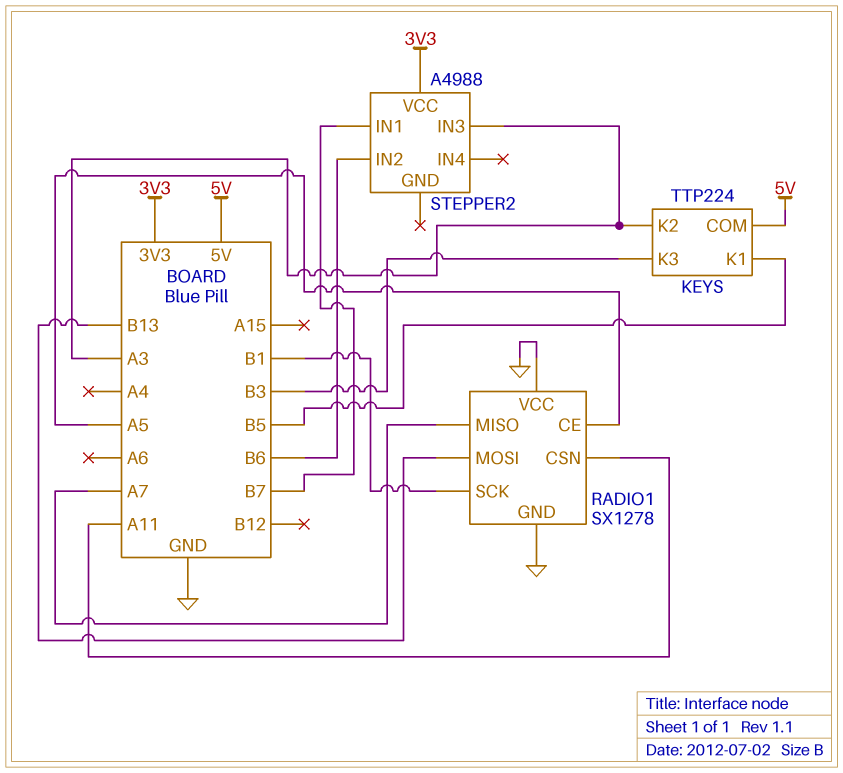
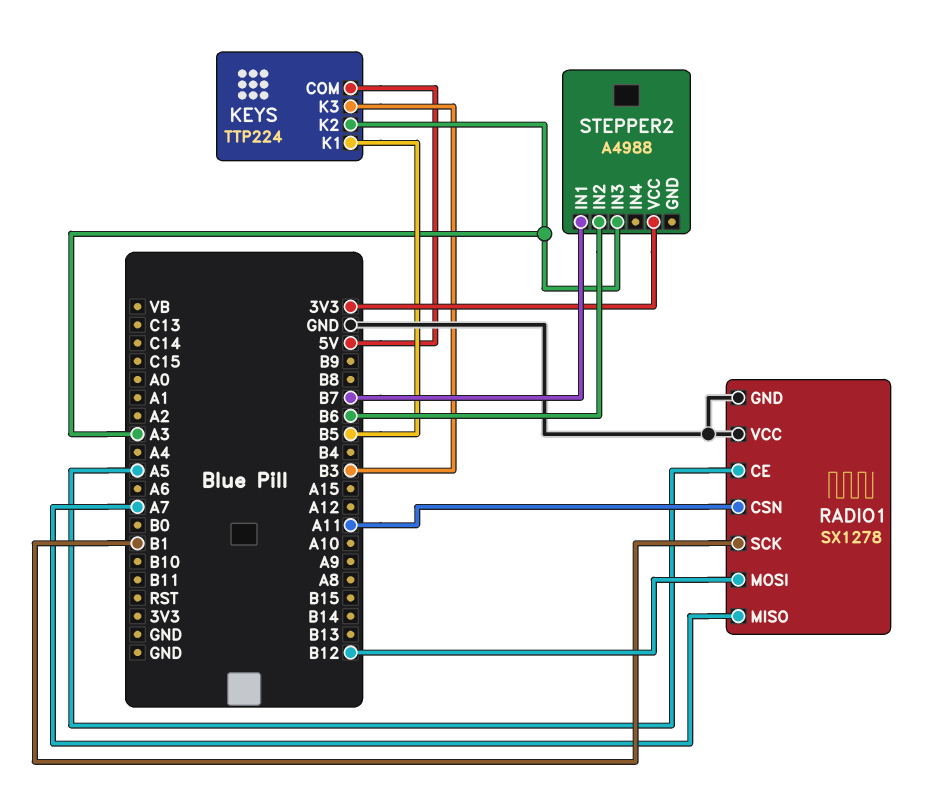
RADIO1 pin MOSI: B13 -> B12

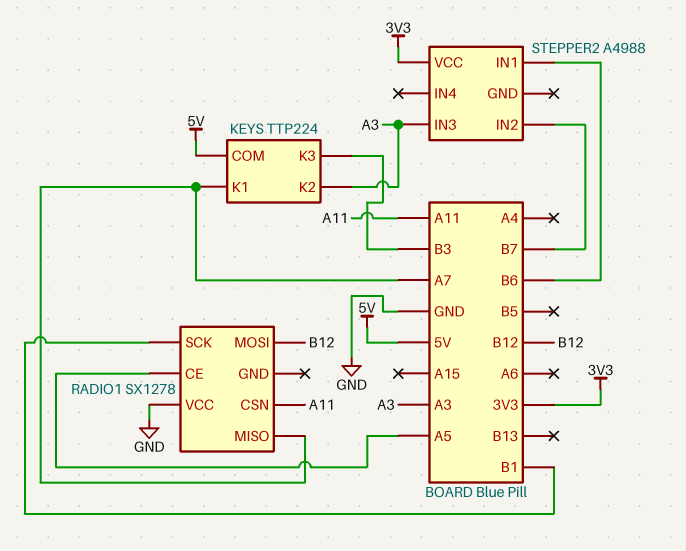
KEYS pin K1: B5 -> A7
RADIO1 pin GND: GND -> none
STEPPER2 pin IN1: B7 -> B6
STEPPER2 pin IN2: B6 -> B7

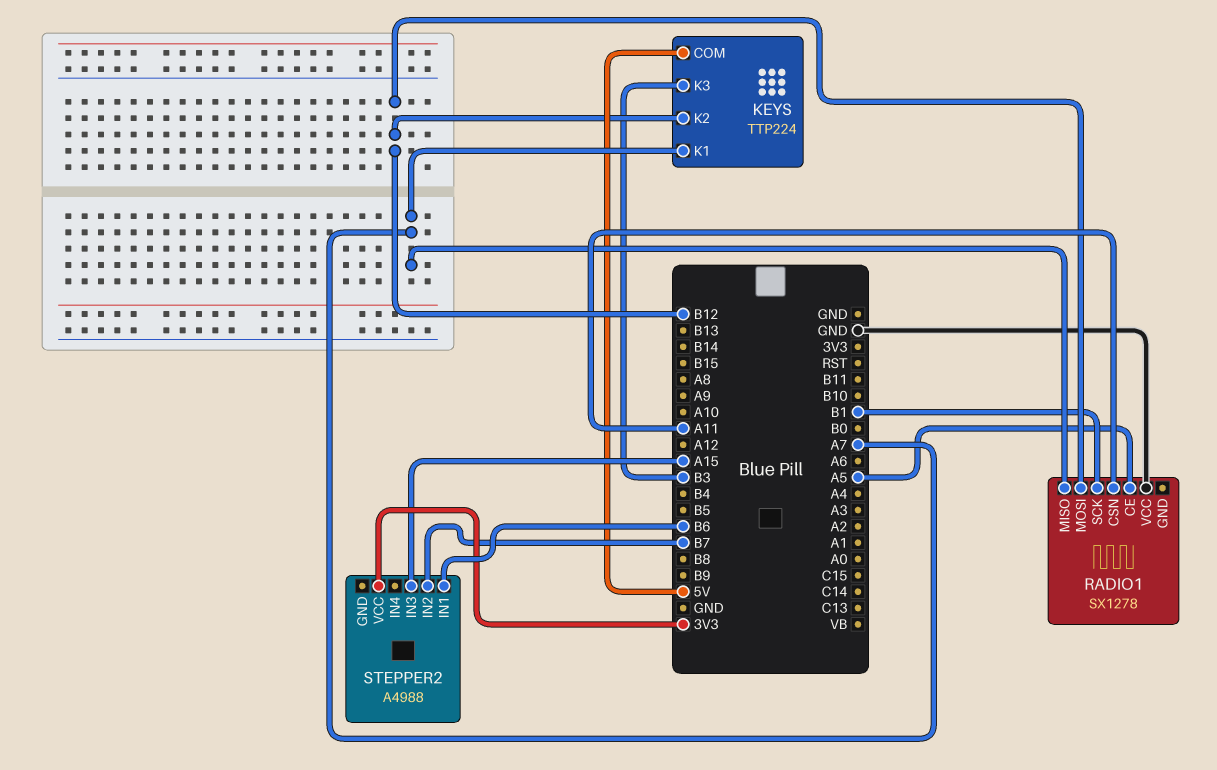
KEYS pin K2: A3 -> B12
STEPPER2 pin IN3: A3 -> A15

